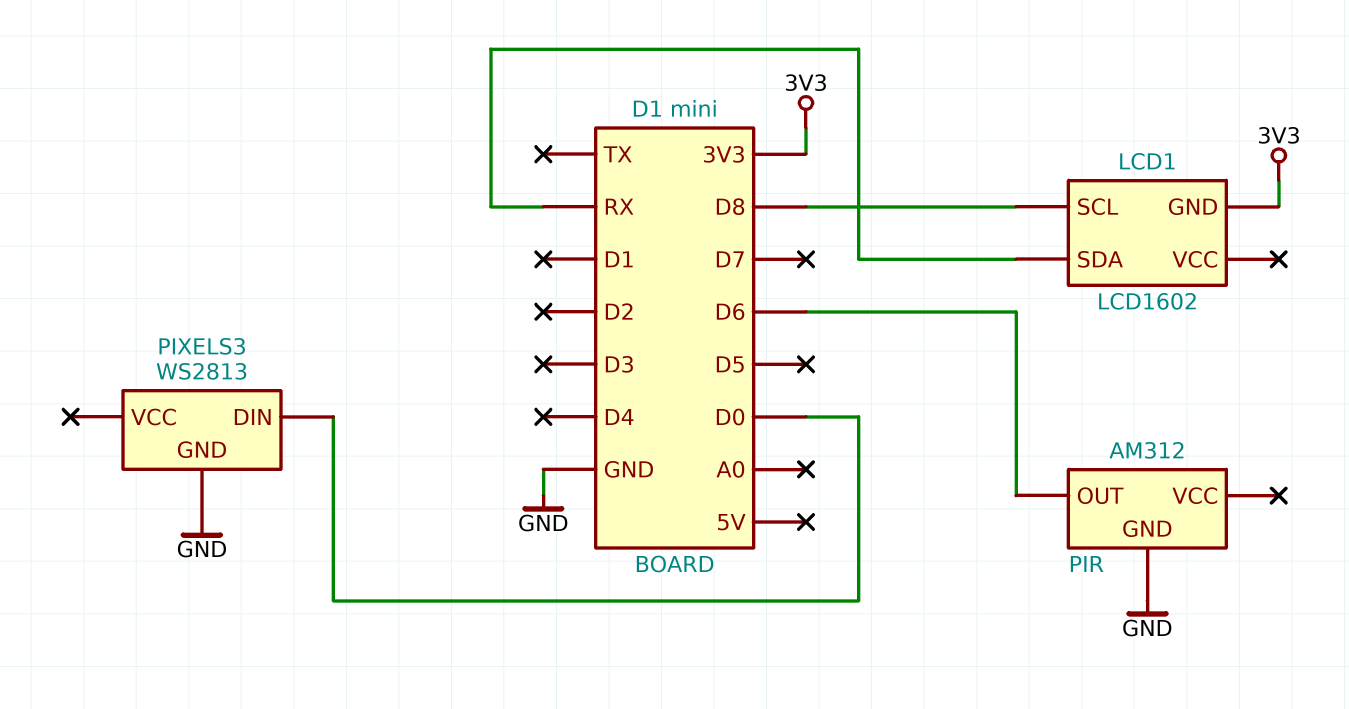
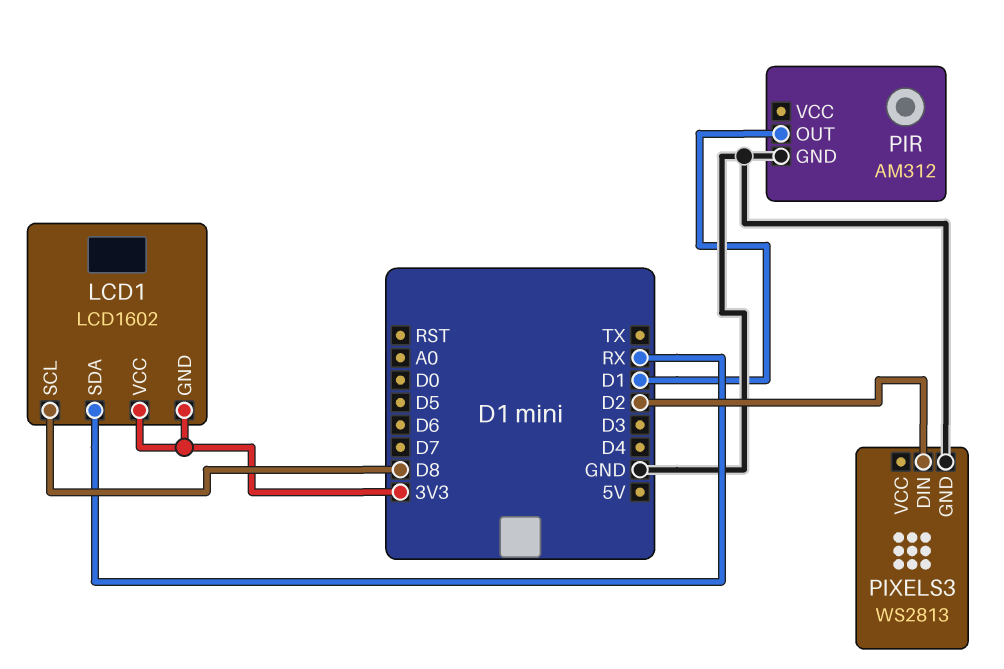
LCD1 pin VCC: none -> 3V3
PIR pin OUT: D6 -> D1
PIXELS3 pin DIN: D0 -> D2

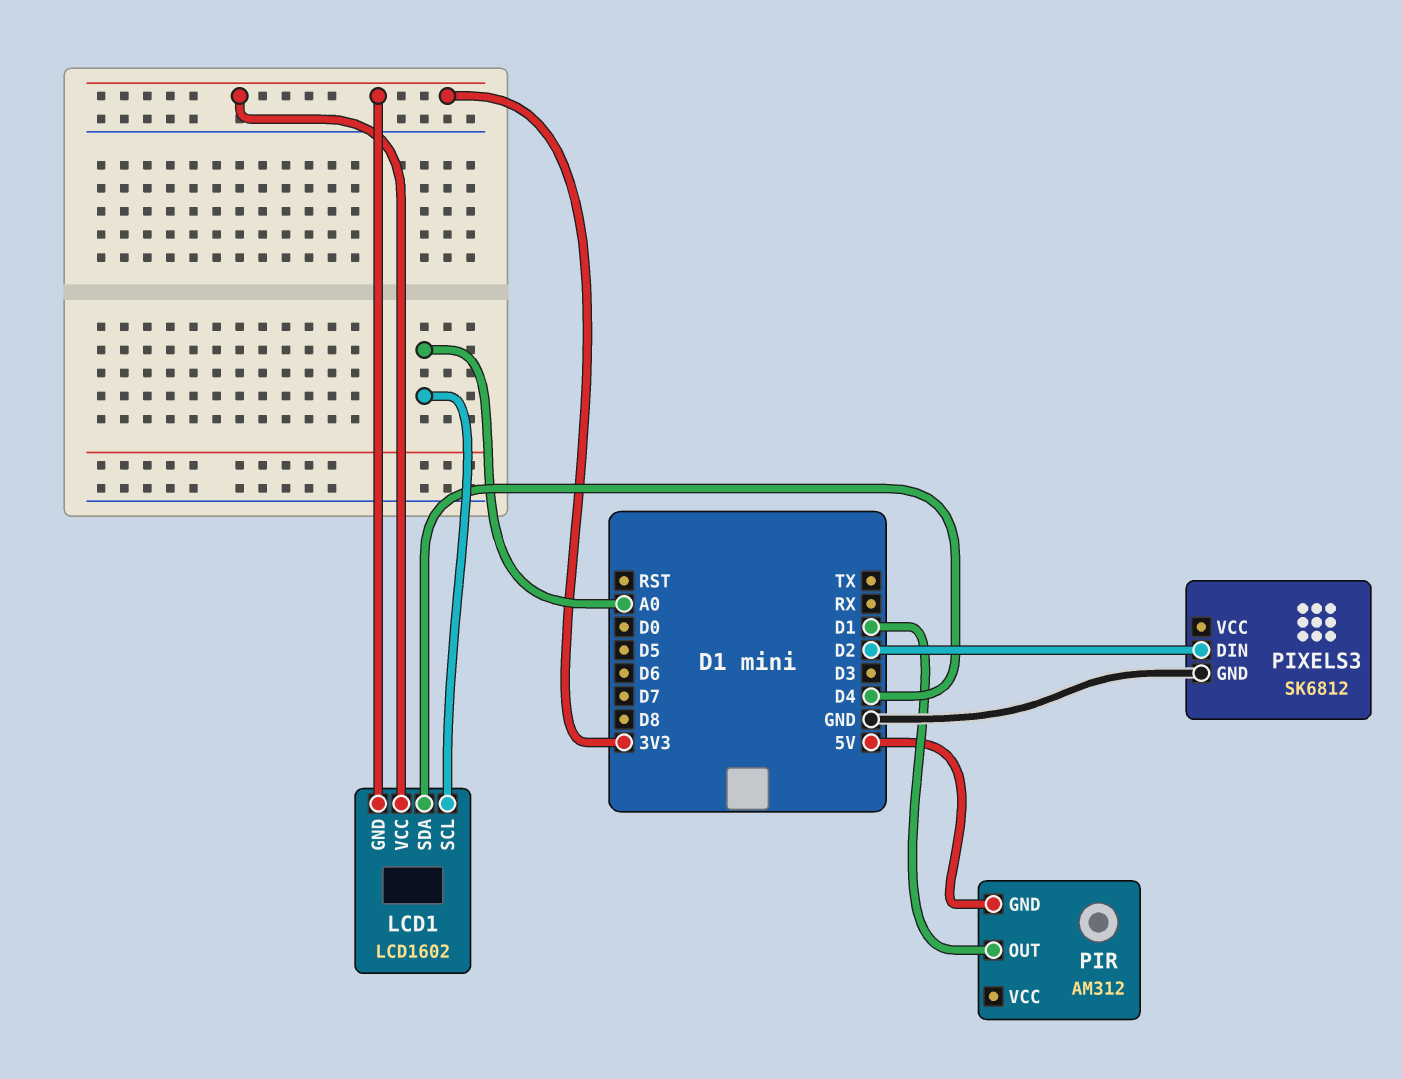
LCD1 pin SCL: D8 -> A0
LCD1 pin SDA: RX -> D4
PIR pin GND: GND -> 5V
PIXELS3: WS2813 -> SK6812

